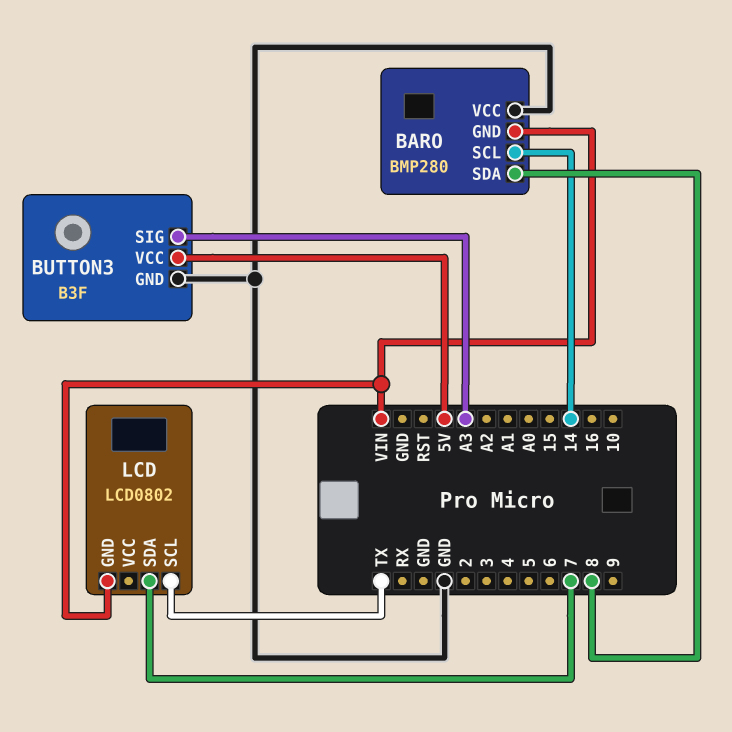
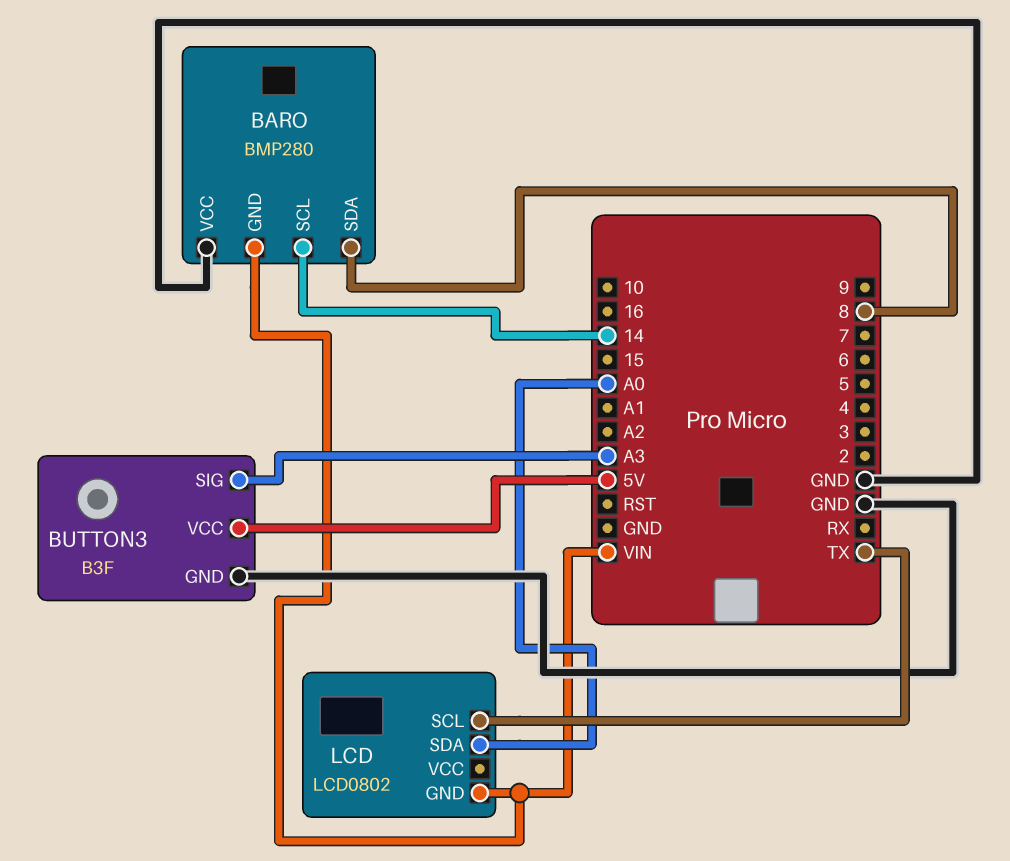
LCD pin SDA: 7 -> A0

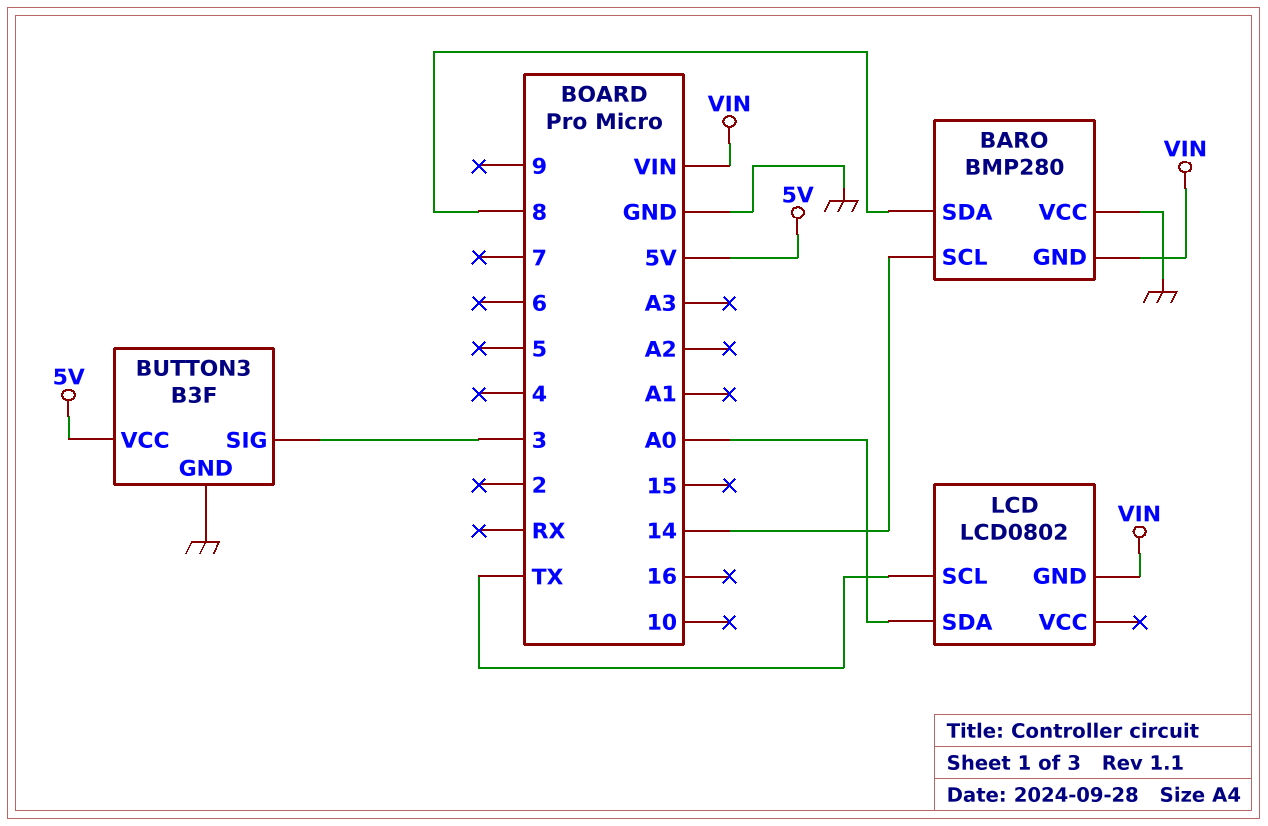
BUTTON3 pin SIG: A3 -> 3

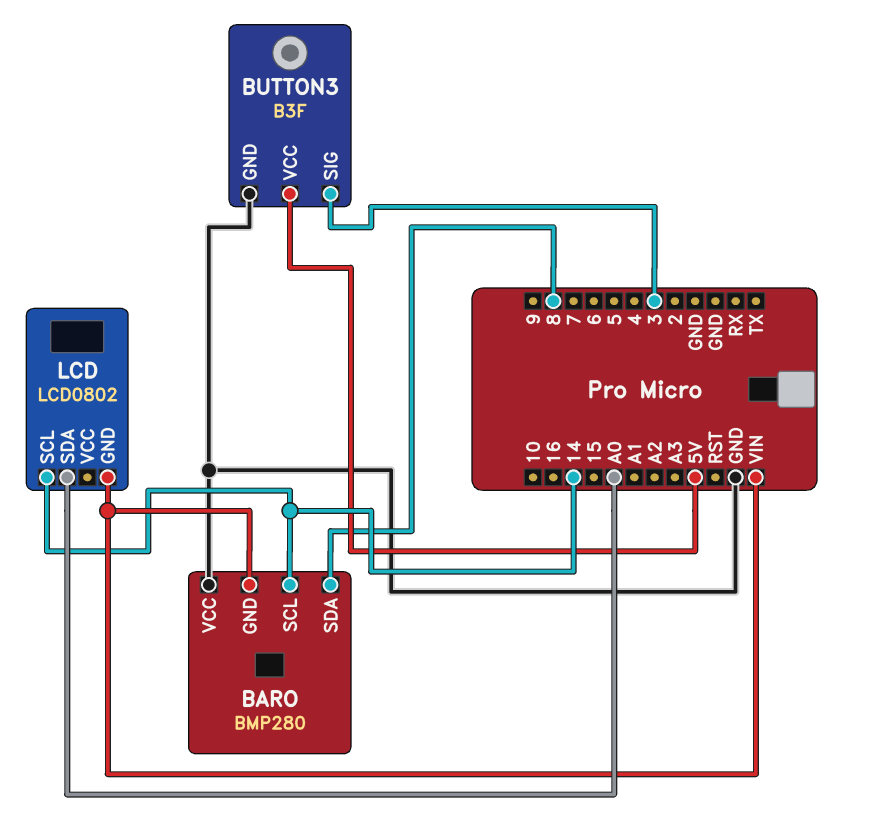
LCD pin SCL: TX -> 14

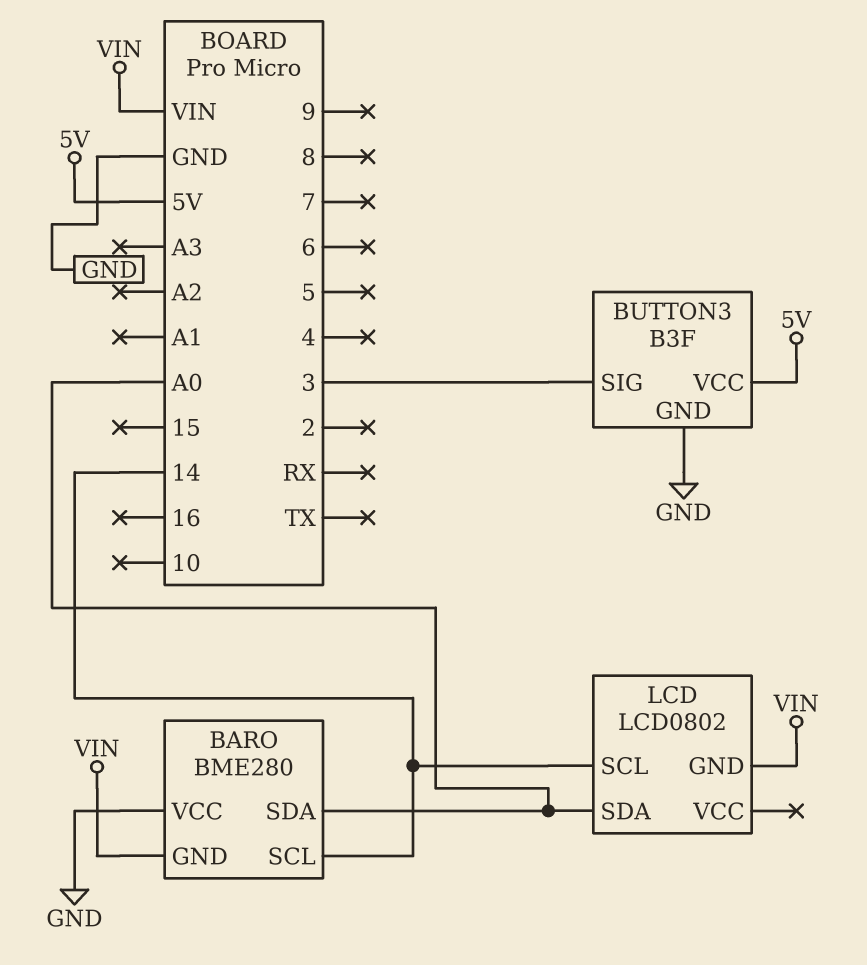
BARO: BMP280 -> BME280
BARO pin SDA: 8 -> A0

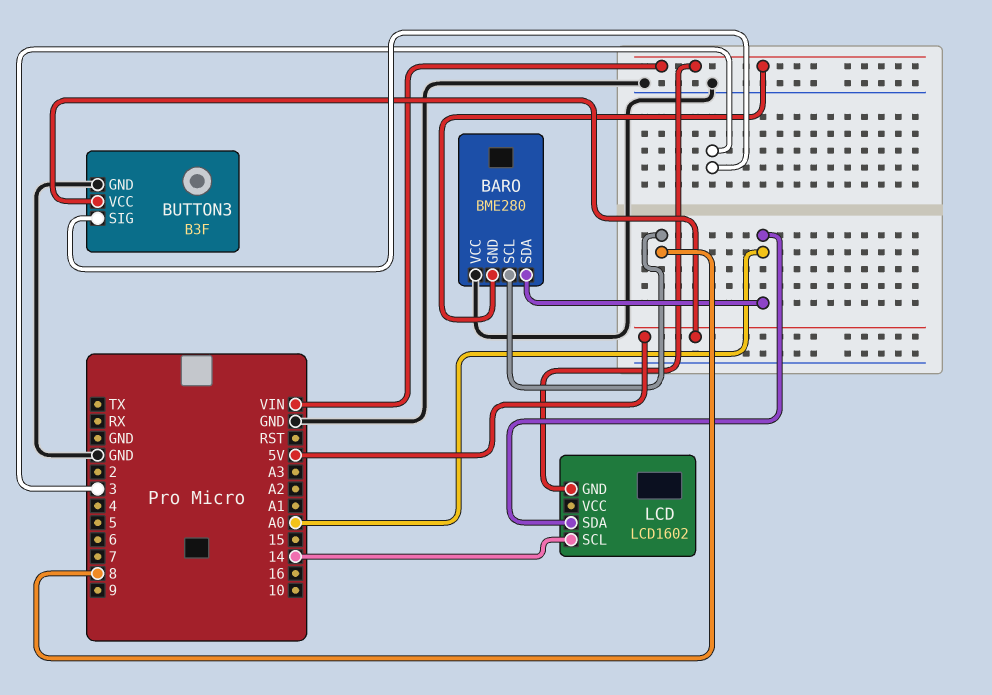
BARO pin SCL: 14 -> 8
LCD: LCD0802 -> LCD1602

